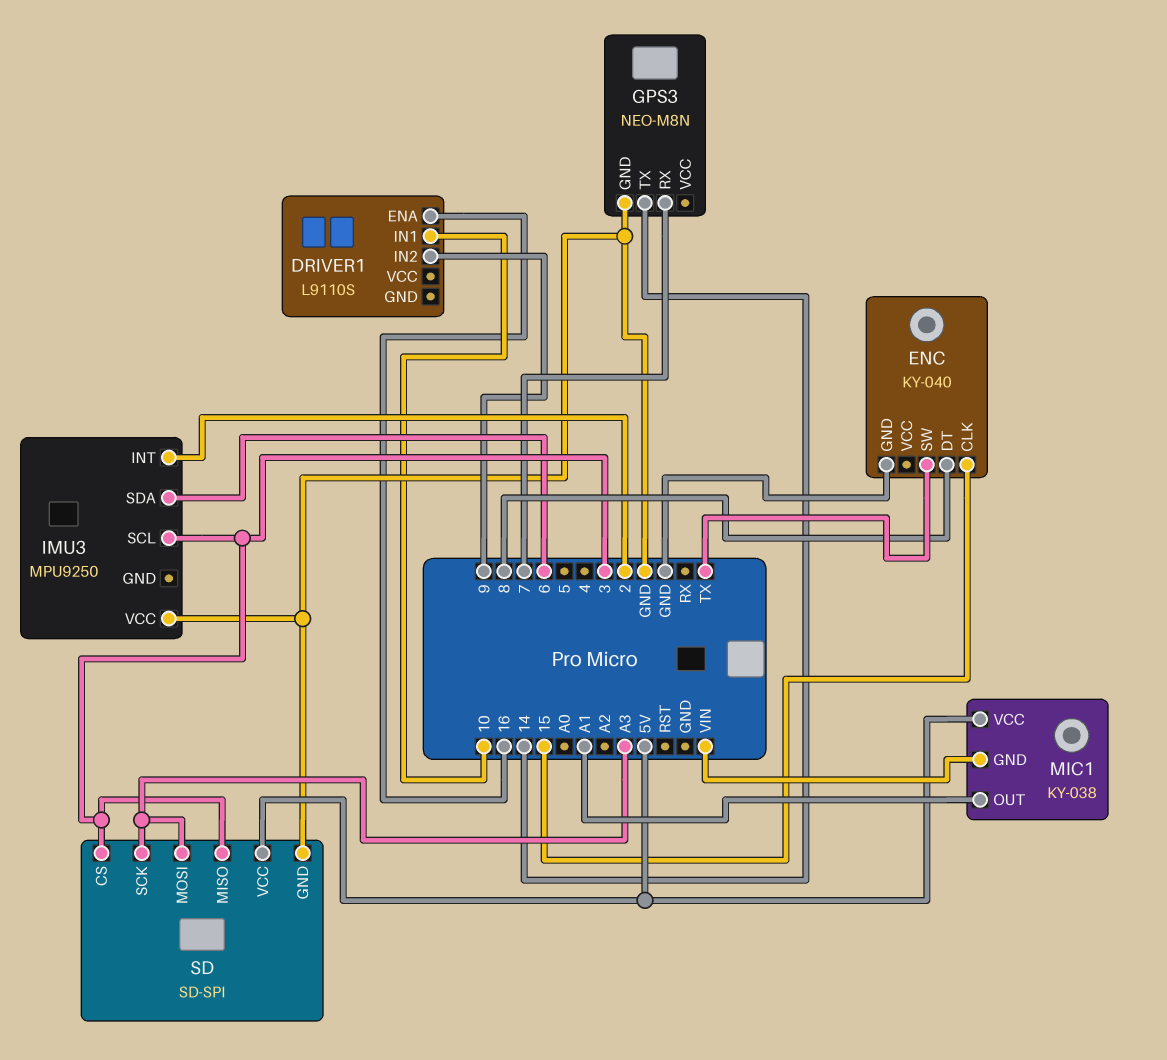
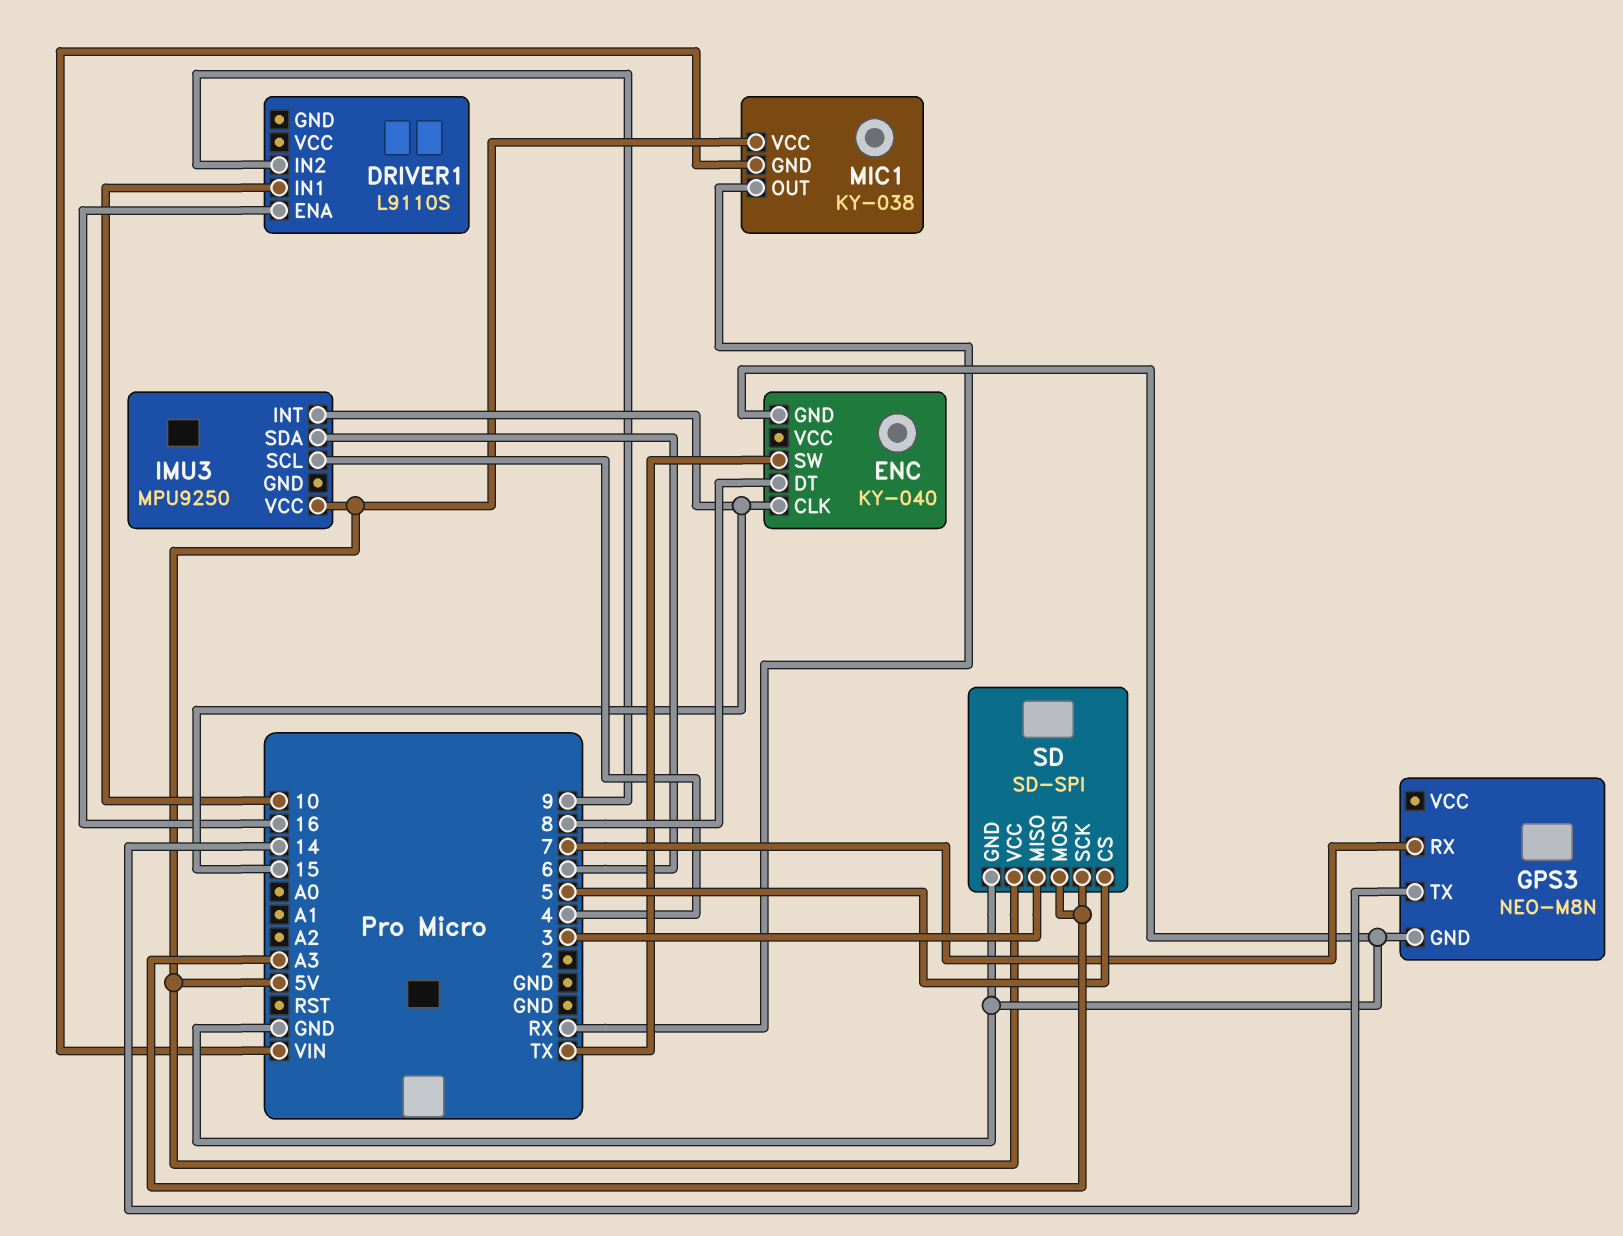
IMU3 pin INT: 2 -> 15
IMU3 pin SCL: 3 -> 4
IMU3 pin VCC: GND -> 5V
MIC1 pin OUT: A1 -> RX
SD pin CS: 3 -> 5

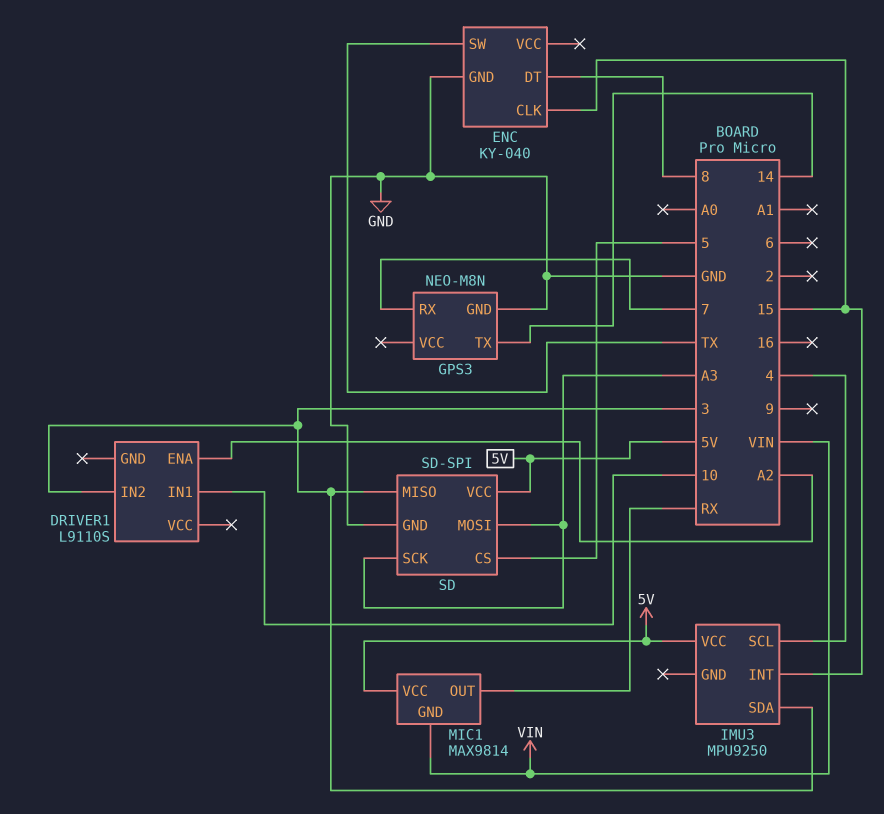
DRIVER1 pin ENA: 16 -> A2
DRIVER1 pin IN2: 9 -> 3
IMU3 pin SDA: 6 -> 3
MIC1: KY-038 -> MAX9814

